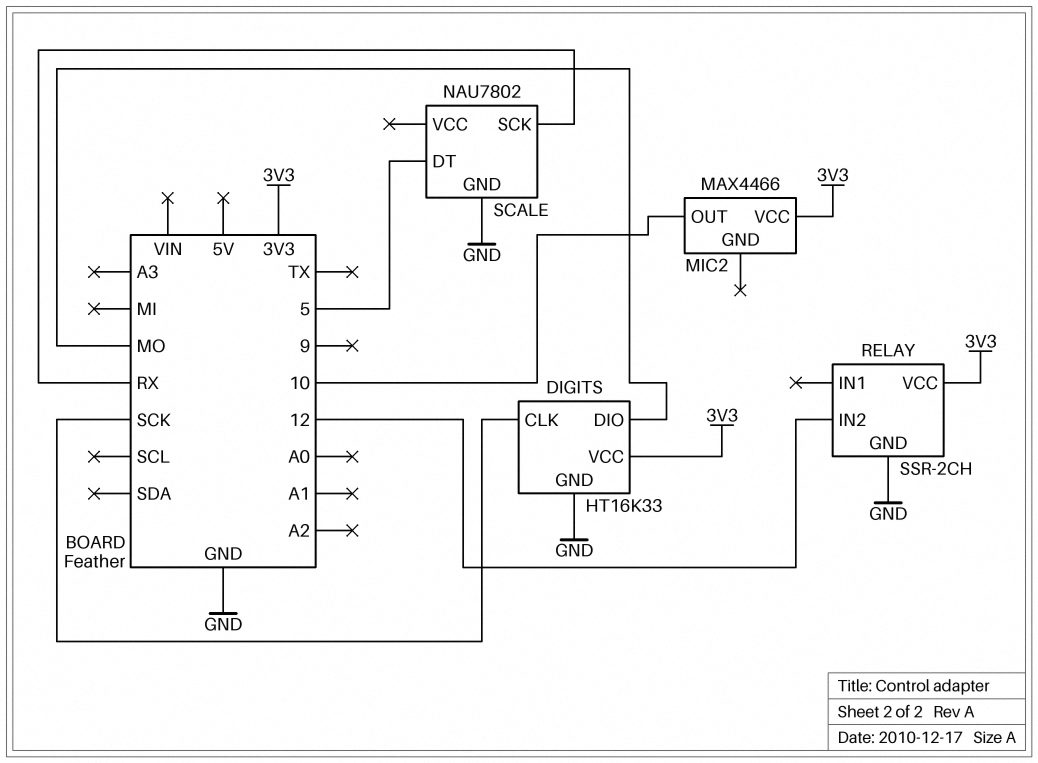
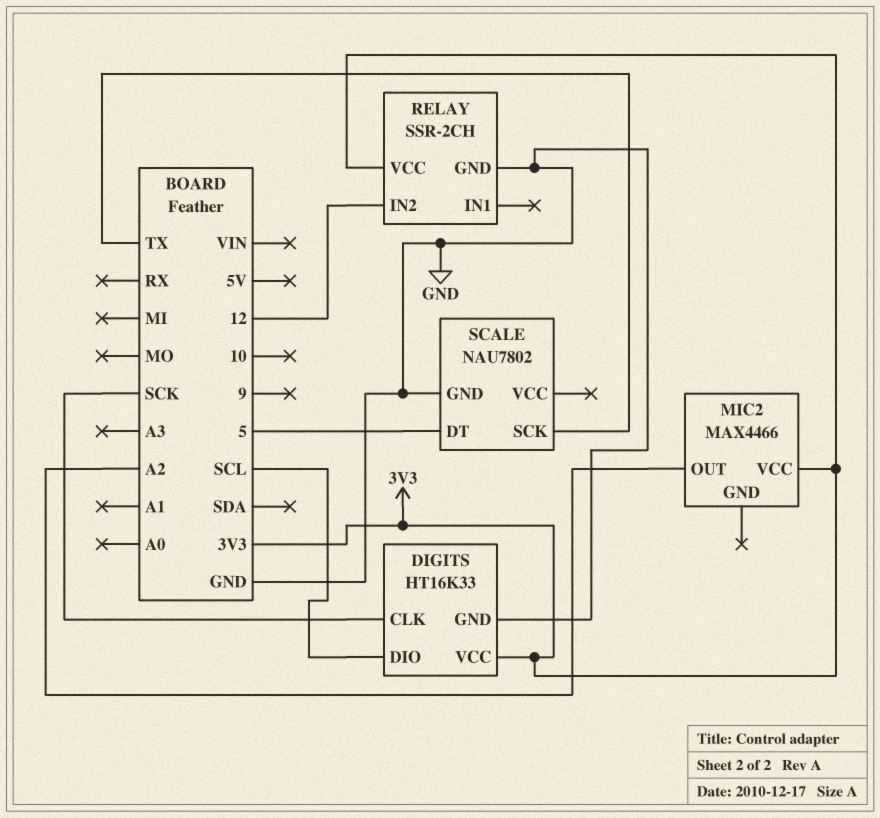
DIGITS pin DIO: MO -> SCL
MIC2 pin OUT: 10 -> A2
SCALE pin SCK: RX -> TX

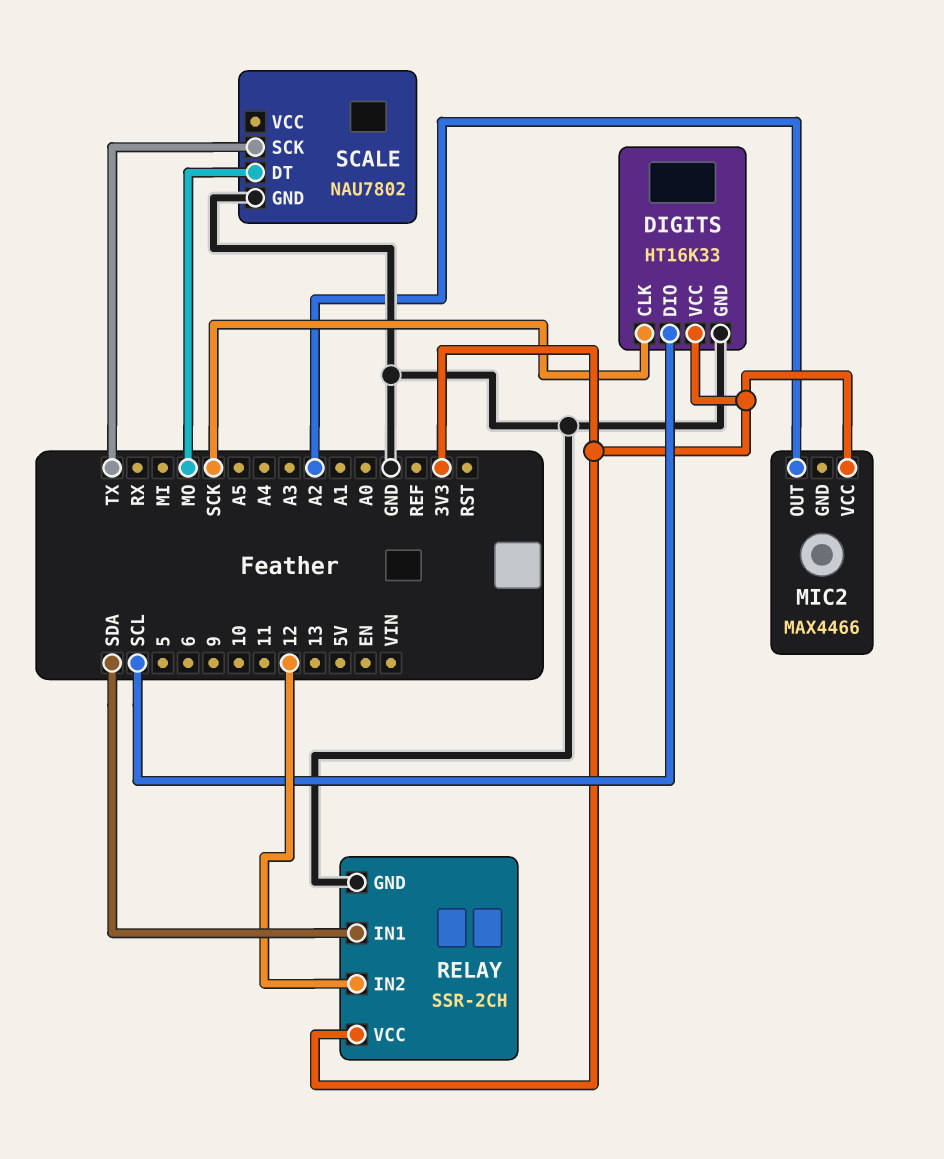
RELAY pin IN1: none -> SDA
SCALE pin DT: 5 -> MO

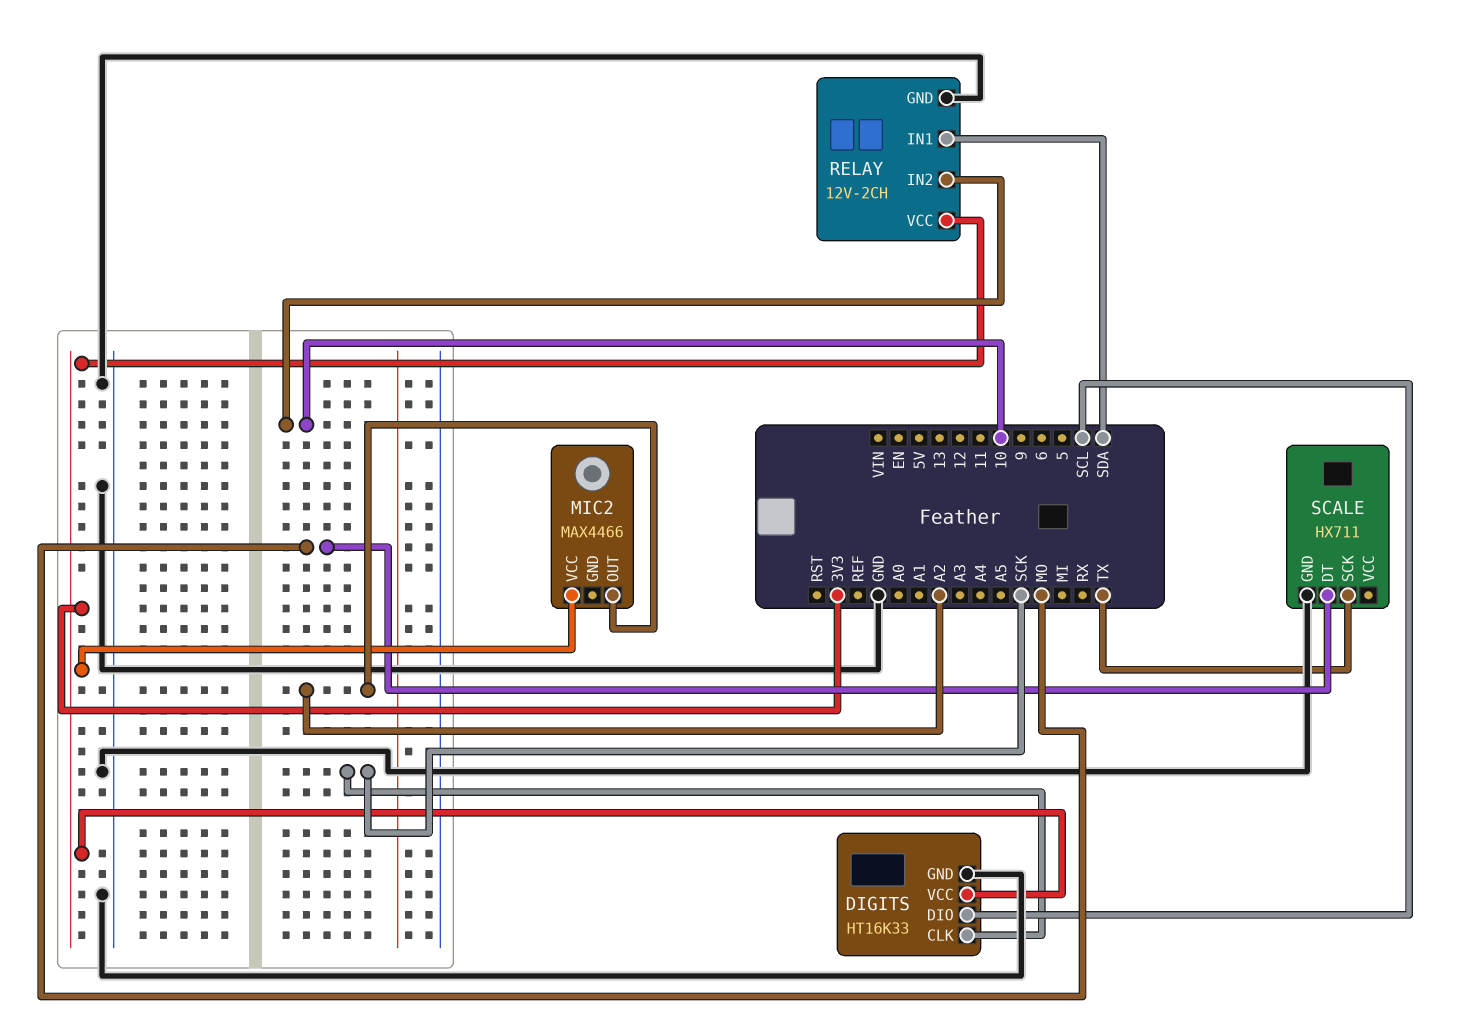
RELAY: SSR-2CH -> 12V-2CH
RELAY pin IN2: 12 -> 10
SCALE: NAU7802 -> HX711

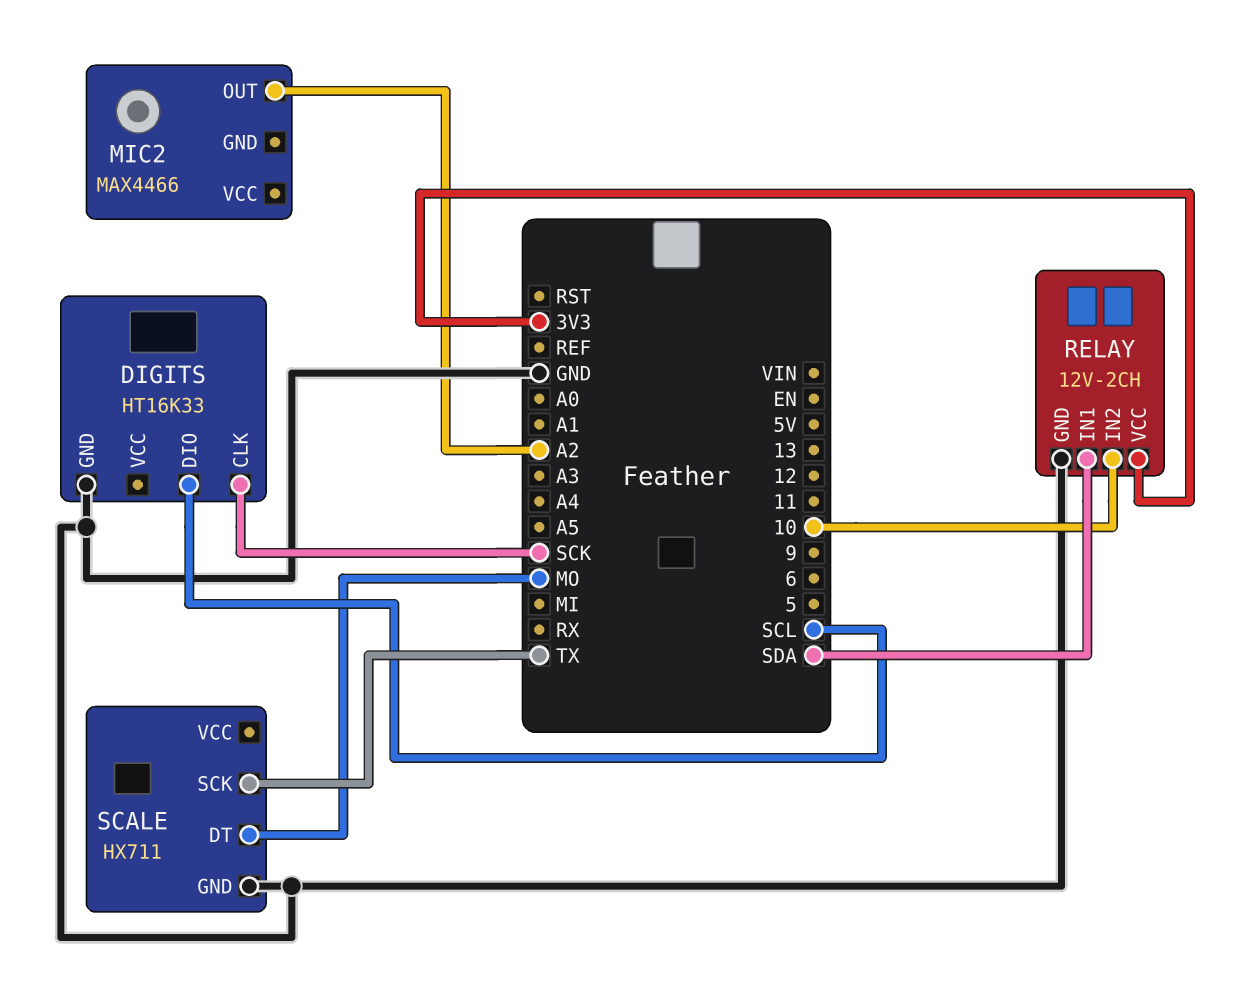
DIGITS pin VCC: 3V3 -> none
MIC2 pin VCC: 3V3 -> none

